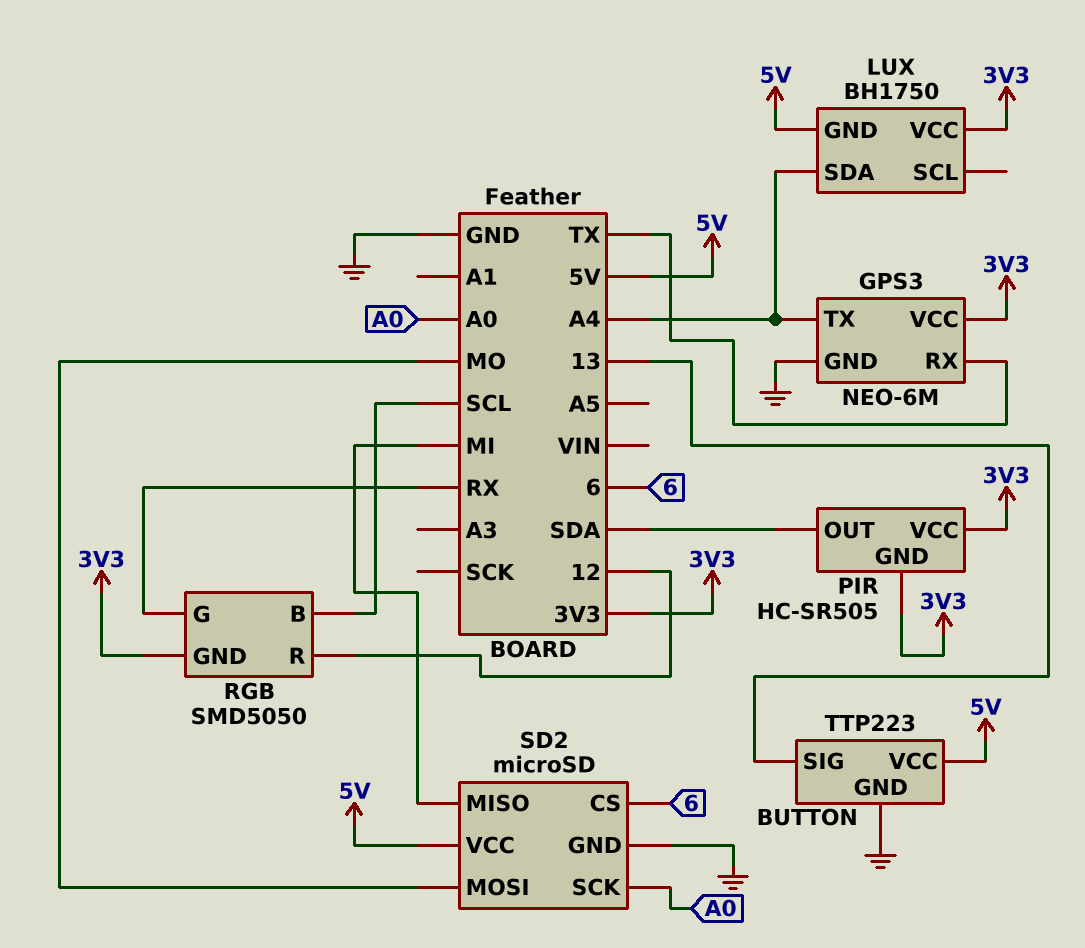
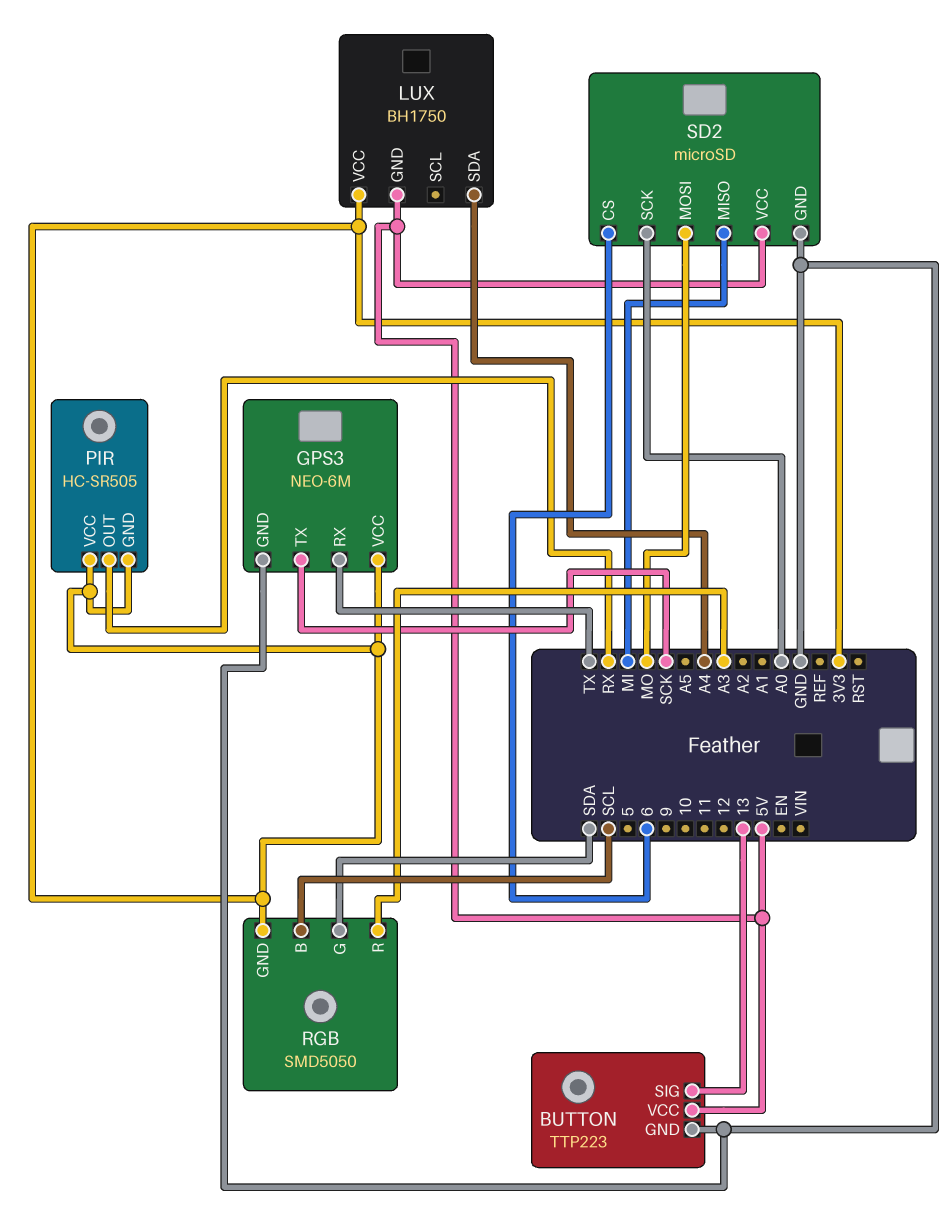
GPS3 pin TX: A4 -> SCK
PIR pin OUT: SDA -> RX
RGB pin G: RX -> SDA
RGB pin R: 12 -> A3

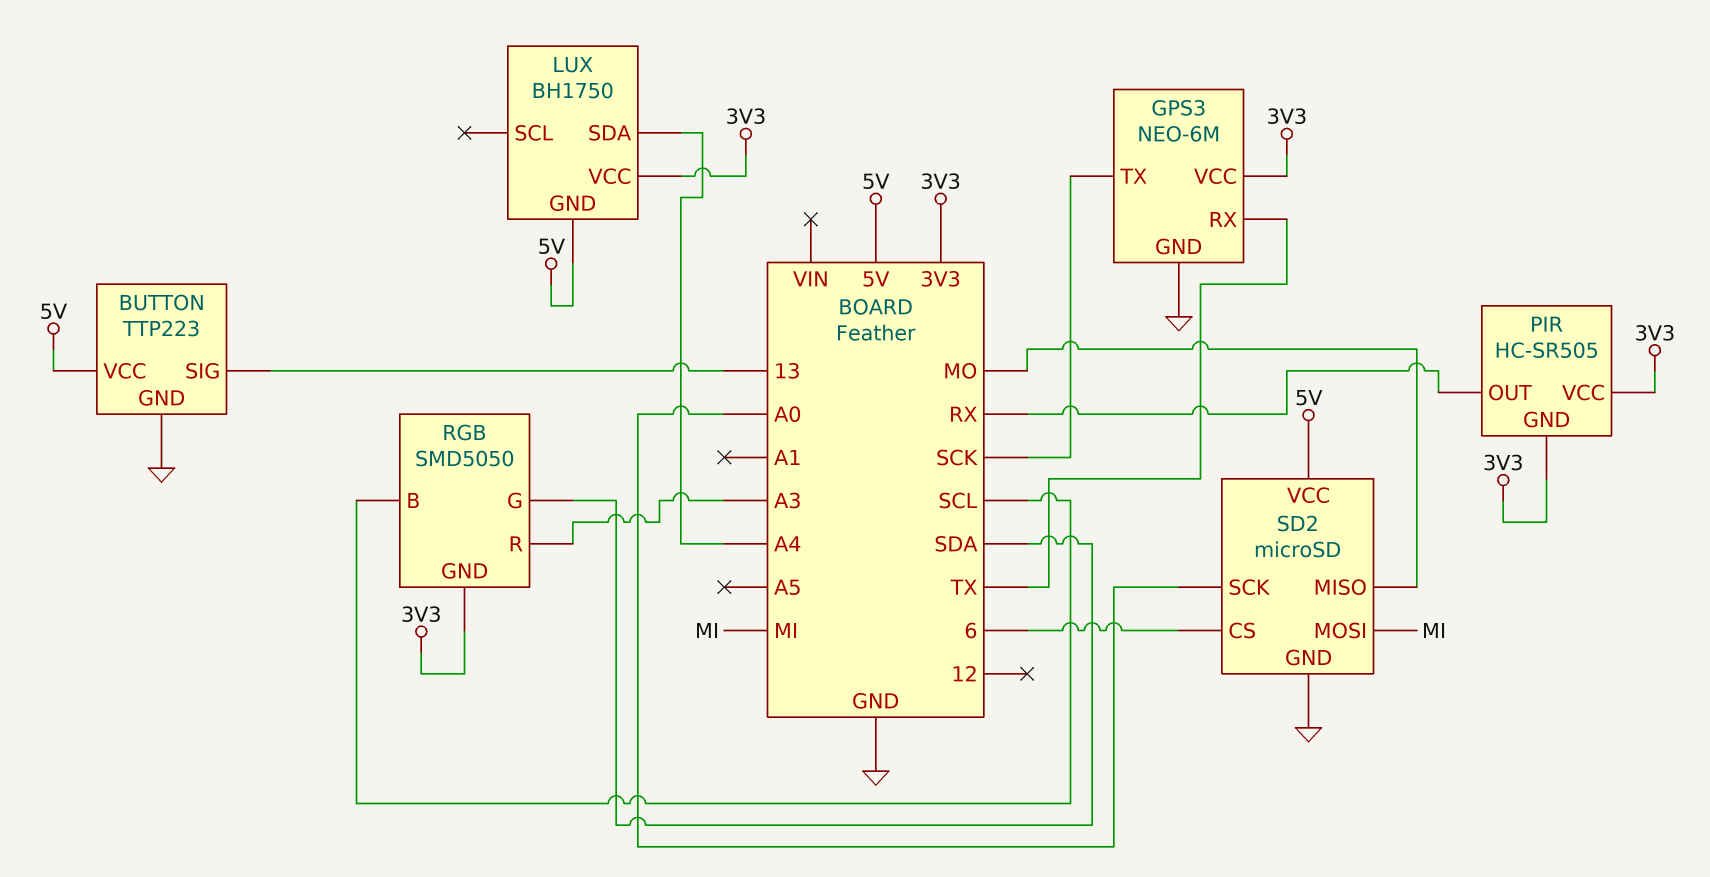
SD2 pin MISO: MI -> MO
SD2 pin MOSI: MO -> MI

